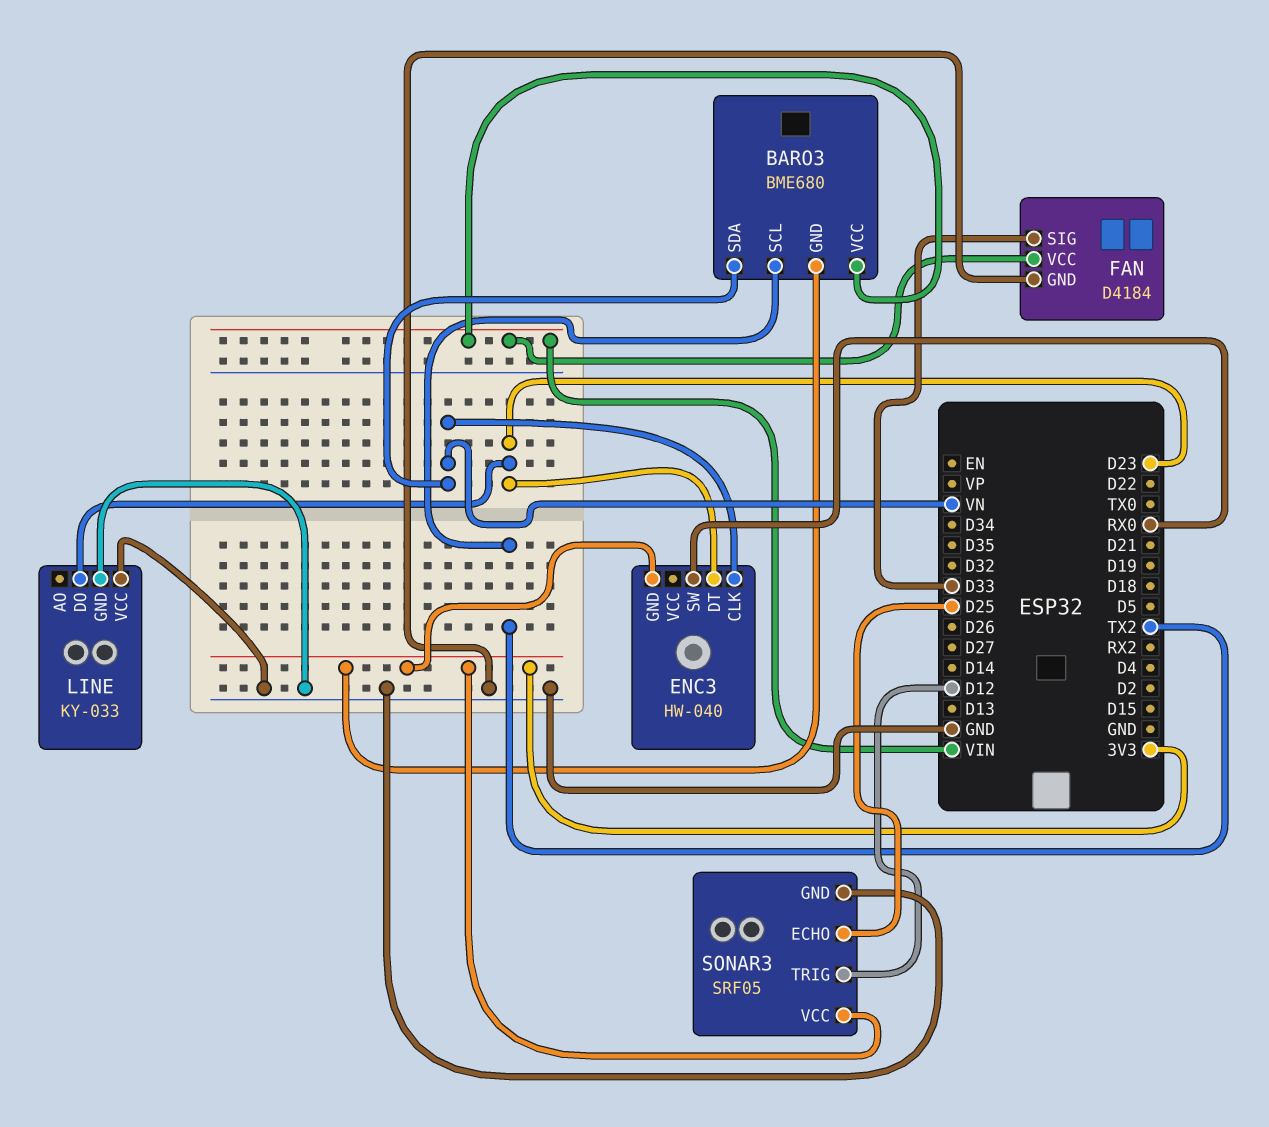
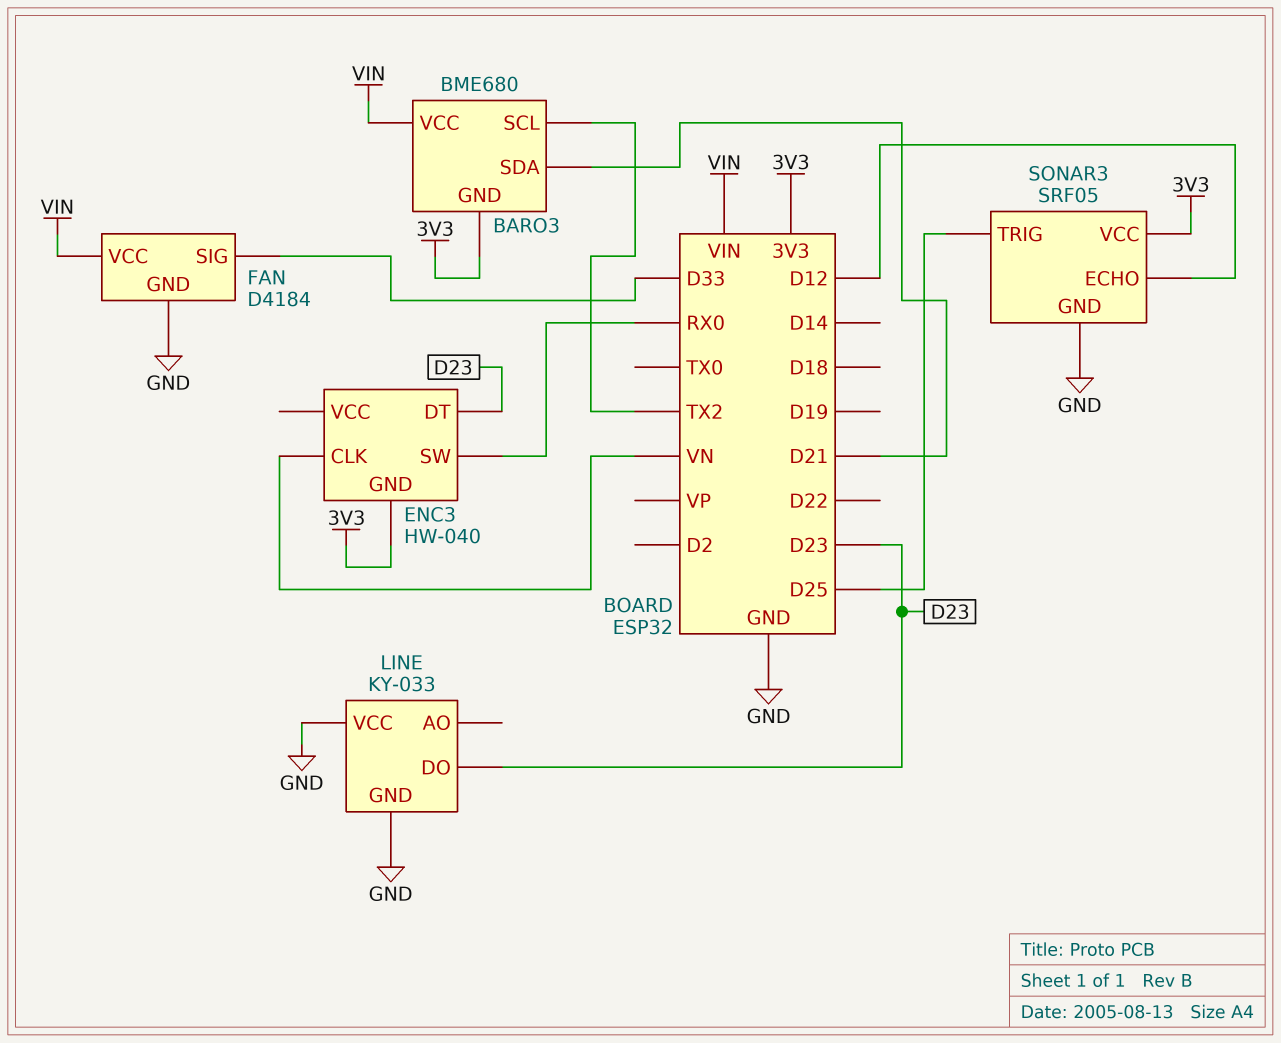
BARO3 pin SDA: VN -> D21
SONAR3 pin ECHO: D25 -> D12
SONAR3 pin TRIG: D12 -> D25

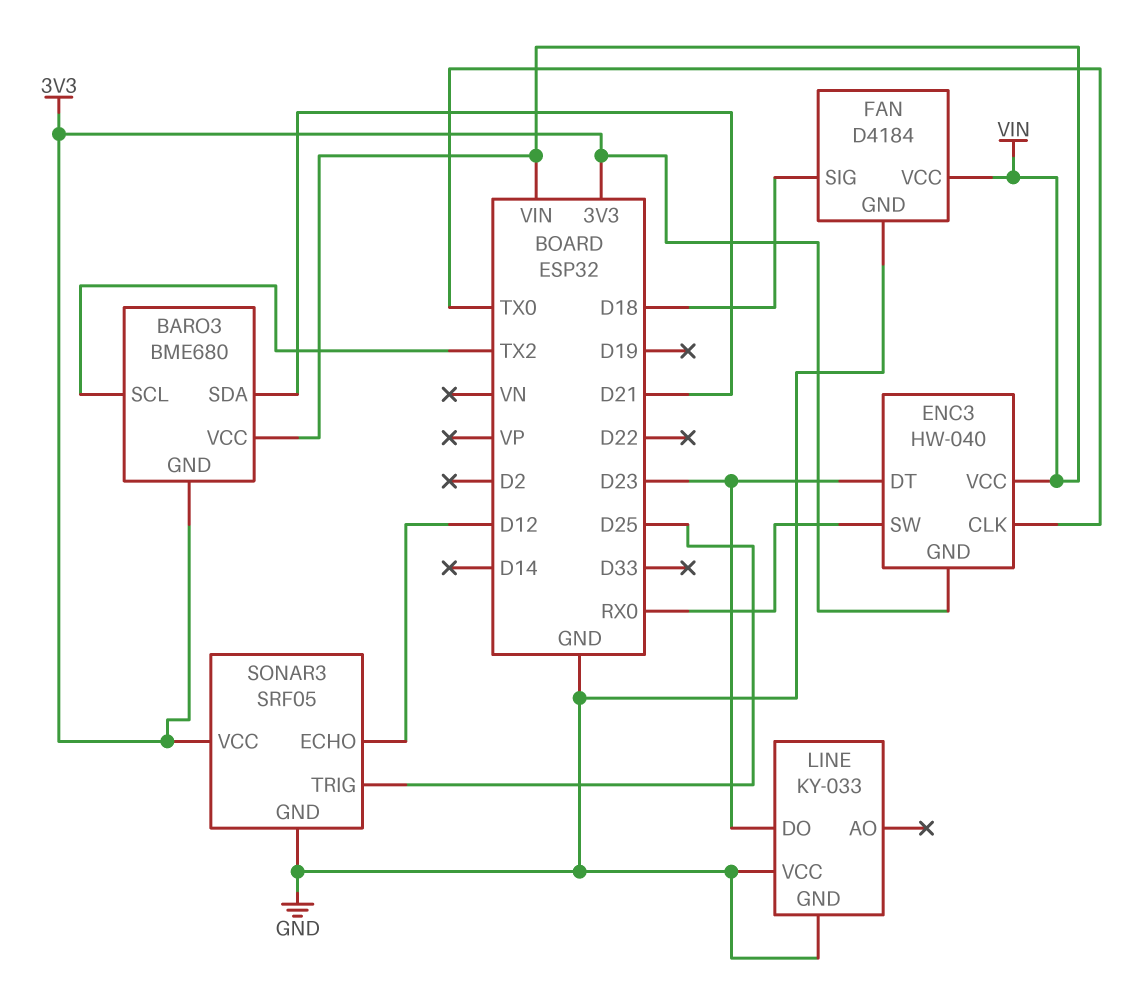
ENC3 pin CLK: VN -> TX0
ENC3 pin VCC: none -> VIN
FAN pin SIG: D33 -> D18

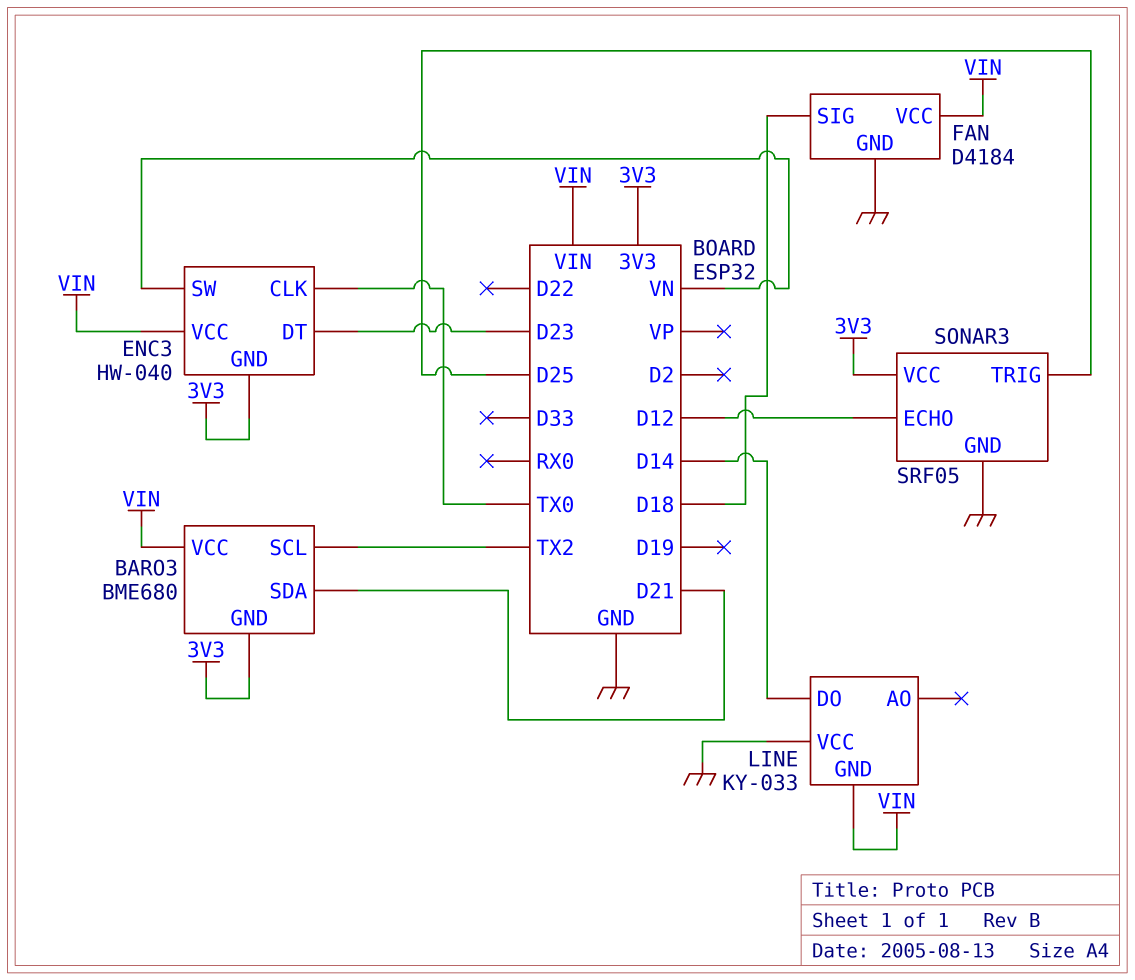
ENC3 pin SW: RX0 -> VN
LINE pin DO: D23 -> D14
LINE pin GND: GND -> VIN

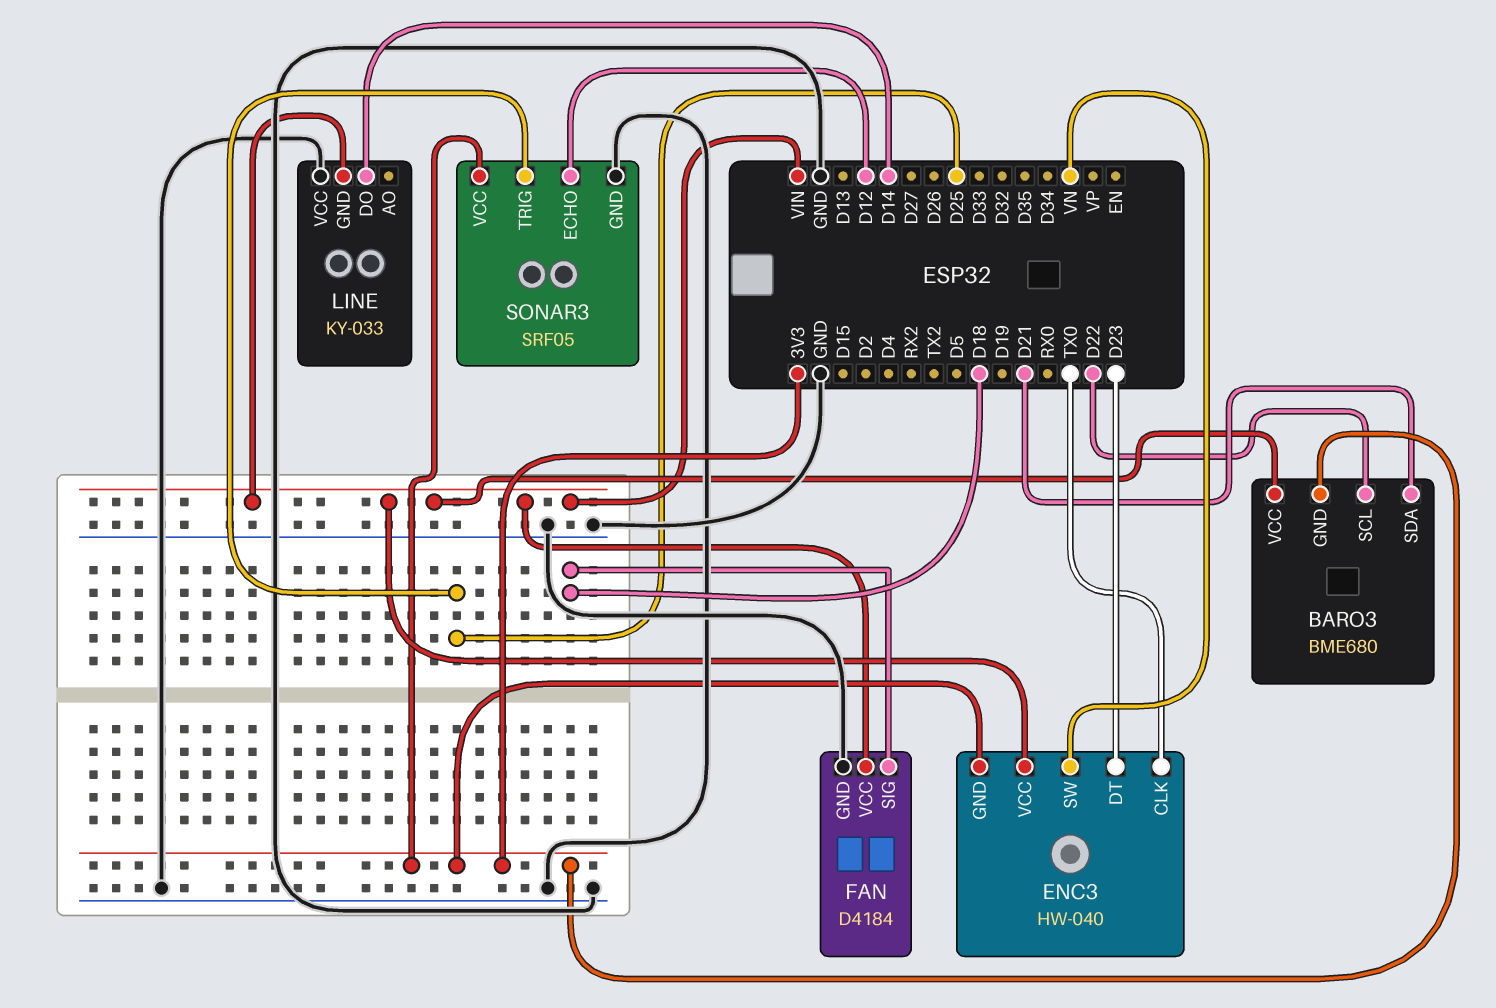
BARO3 pin SCL: TX2 -> D22

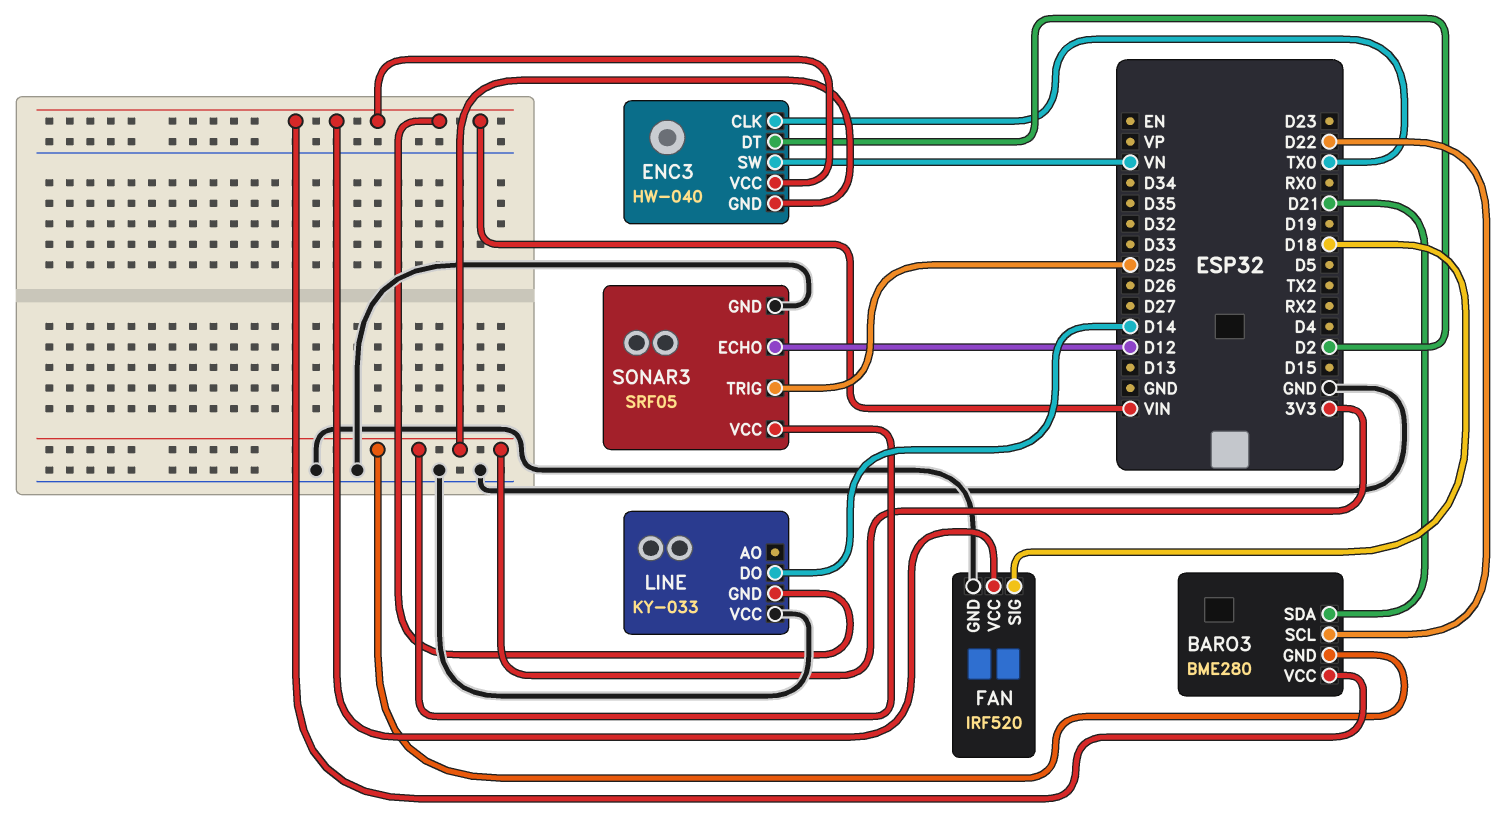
BARO3: BME680 -> BME280
ENC3 pin DT: D23 -> D2
FAN: D4184 -> IRF520

